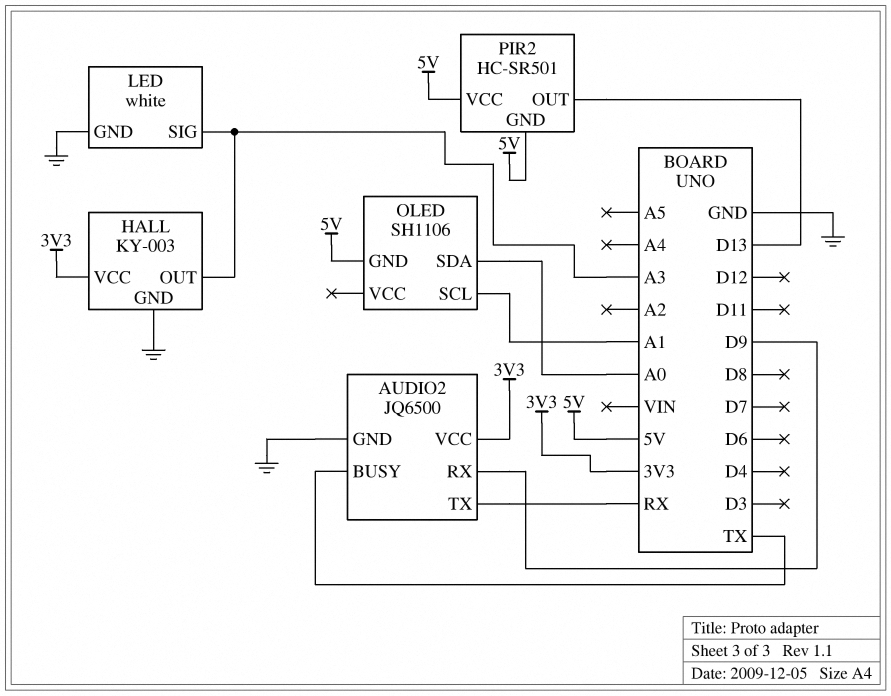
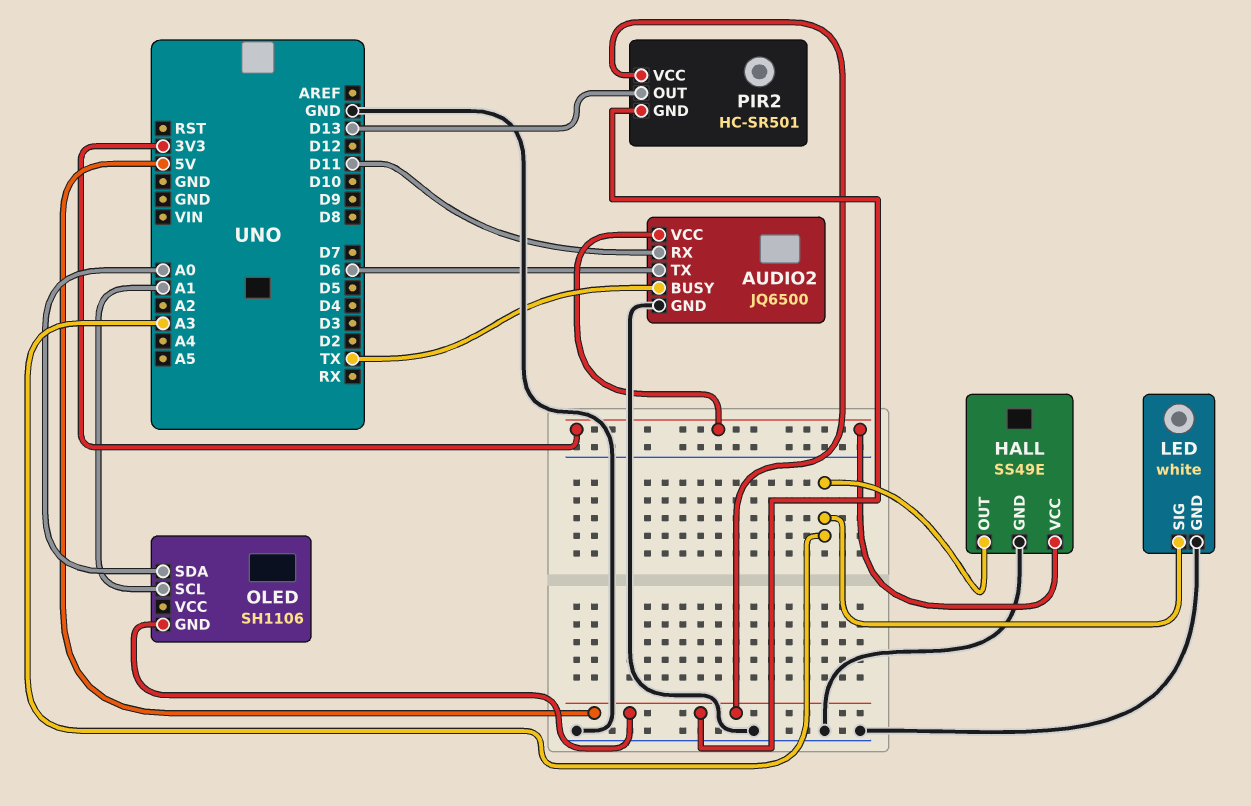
AUDIO2 pin RX: D9 -> D11
AUDIO2 pin TX: RX -> D6
HALL: KY-003 -> SS49E

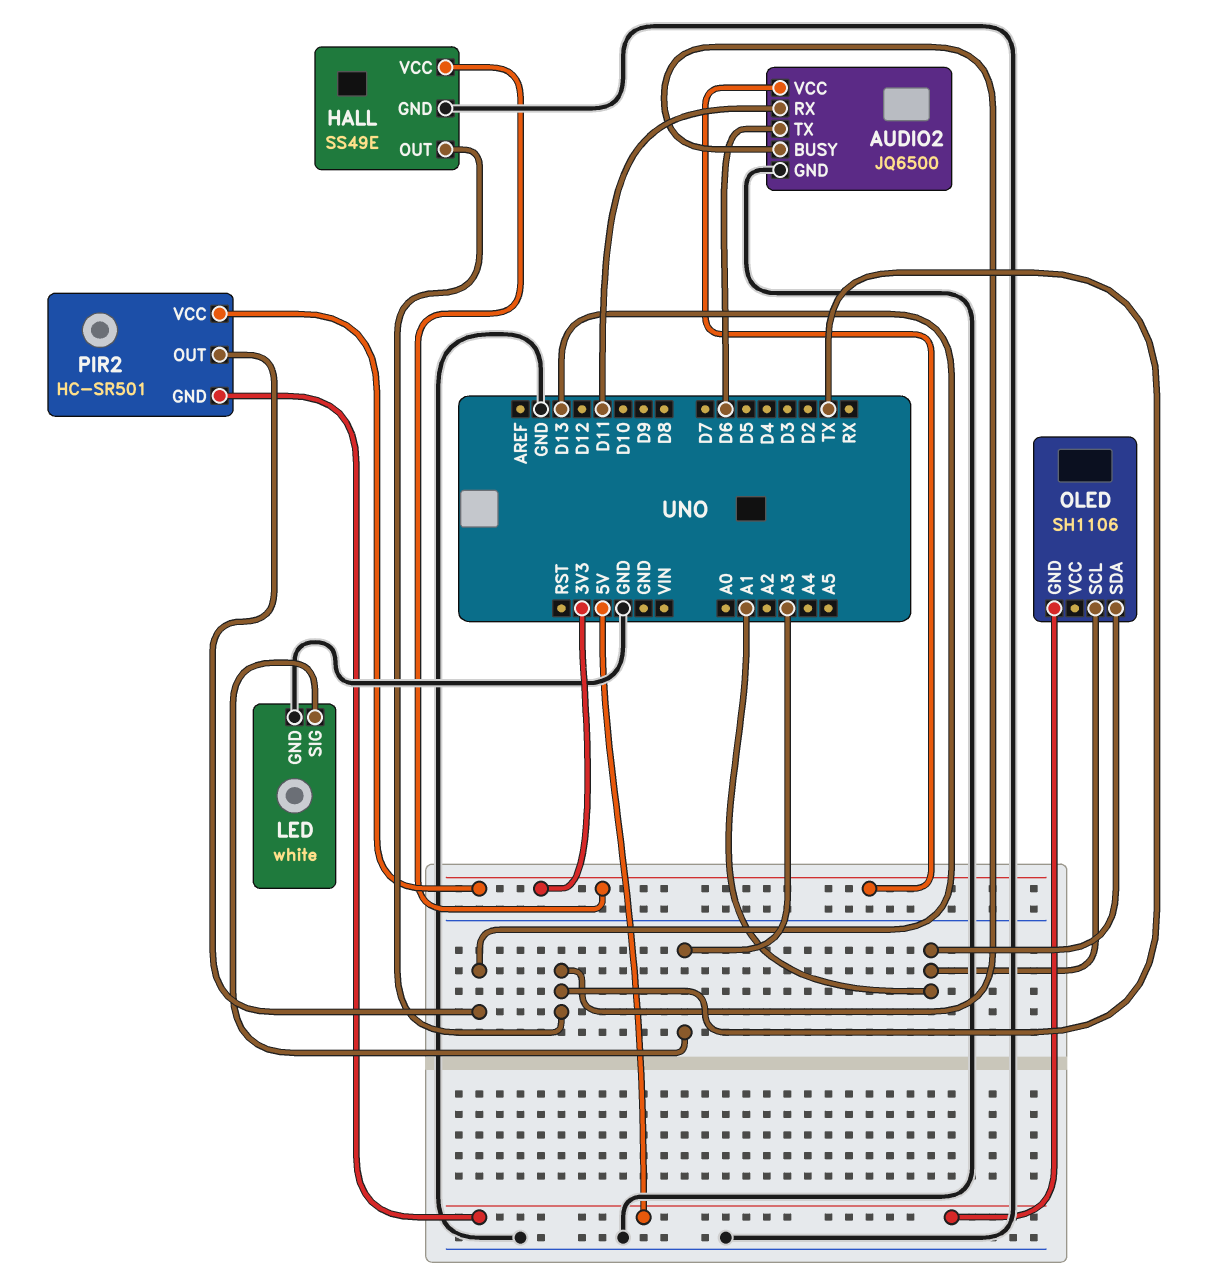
HALL pin OUT: A3 -> TX
OLED pin SDA: A0 -> A1
PIR2 pin VCC: 5V -> 3V3

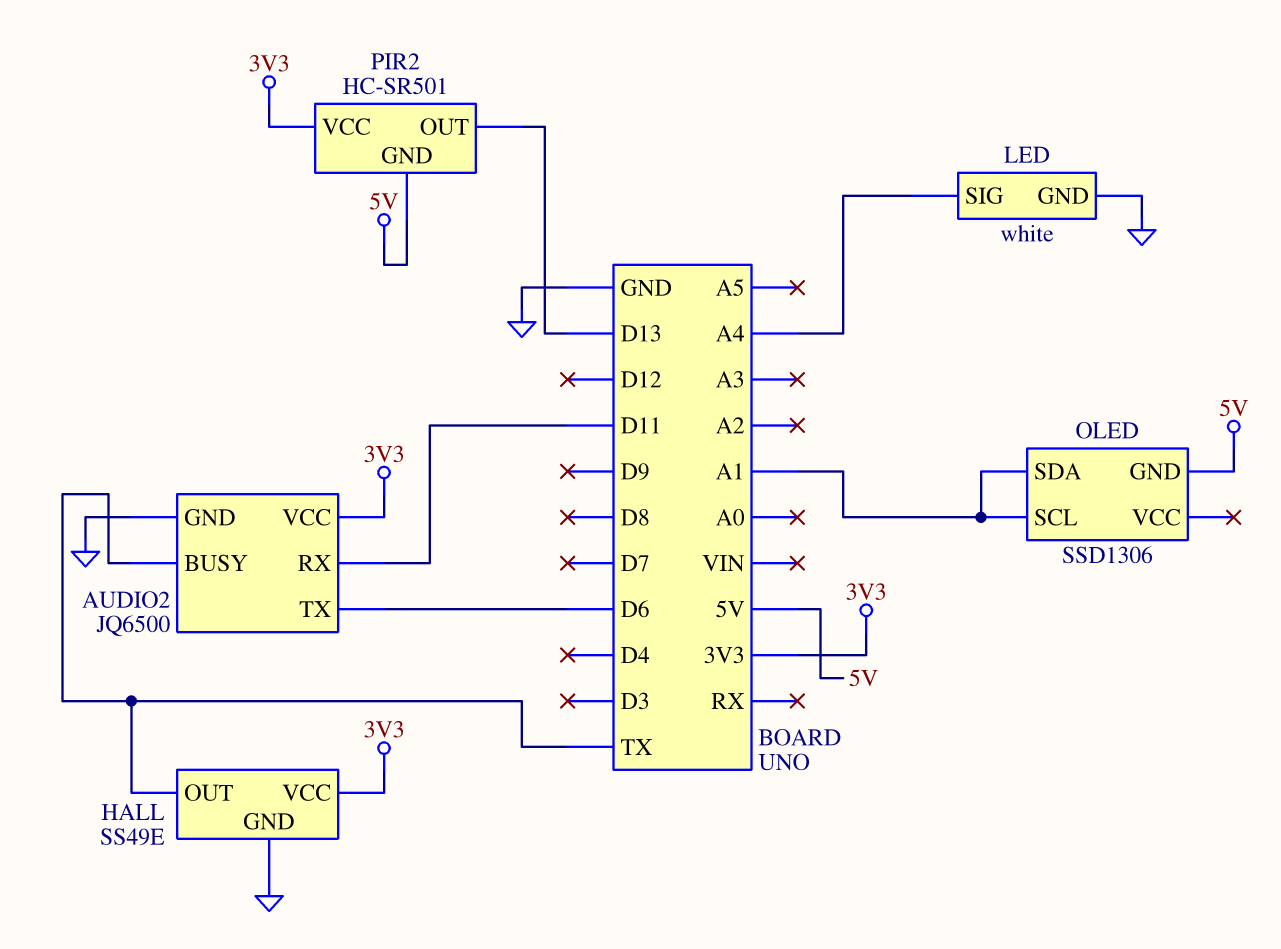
LED pin SIG: A3 -> A4
OLED: SH1106 -> SSD1306

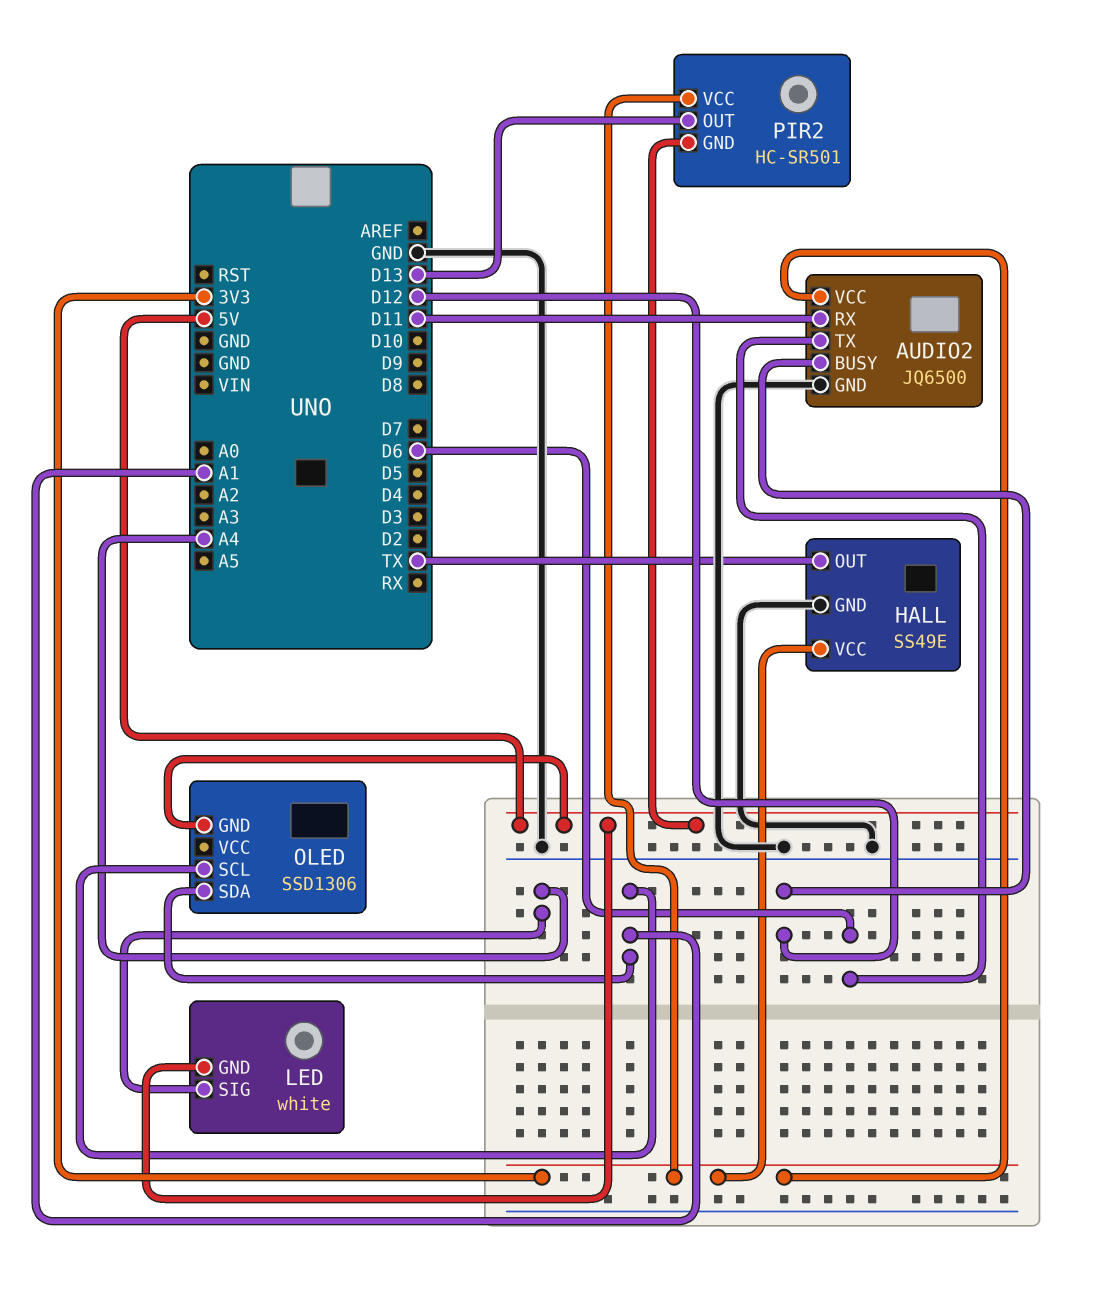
AUDIO2 pin BUSY: TX -> D12
LED pin GND: GND -> 5V

